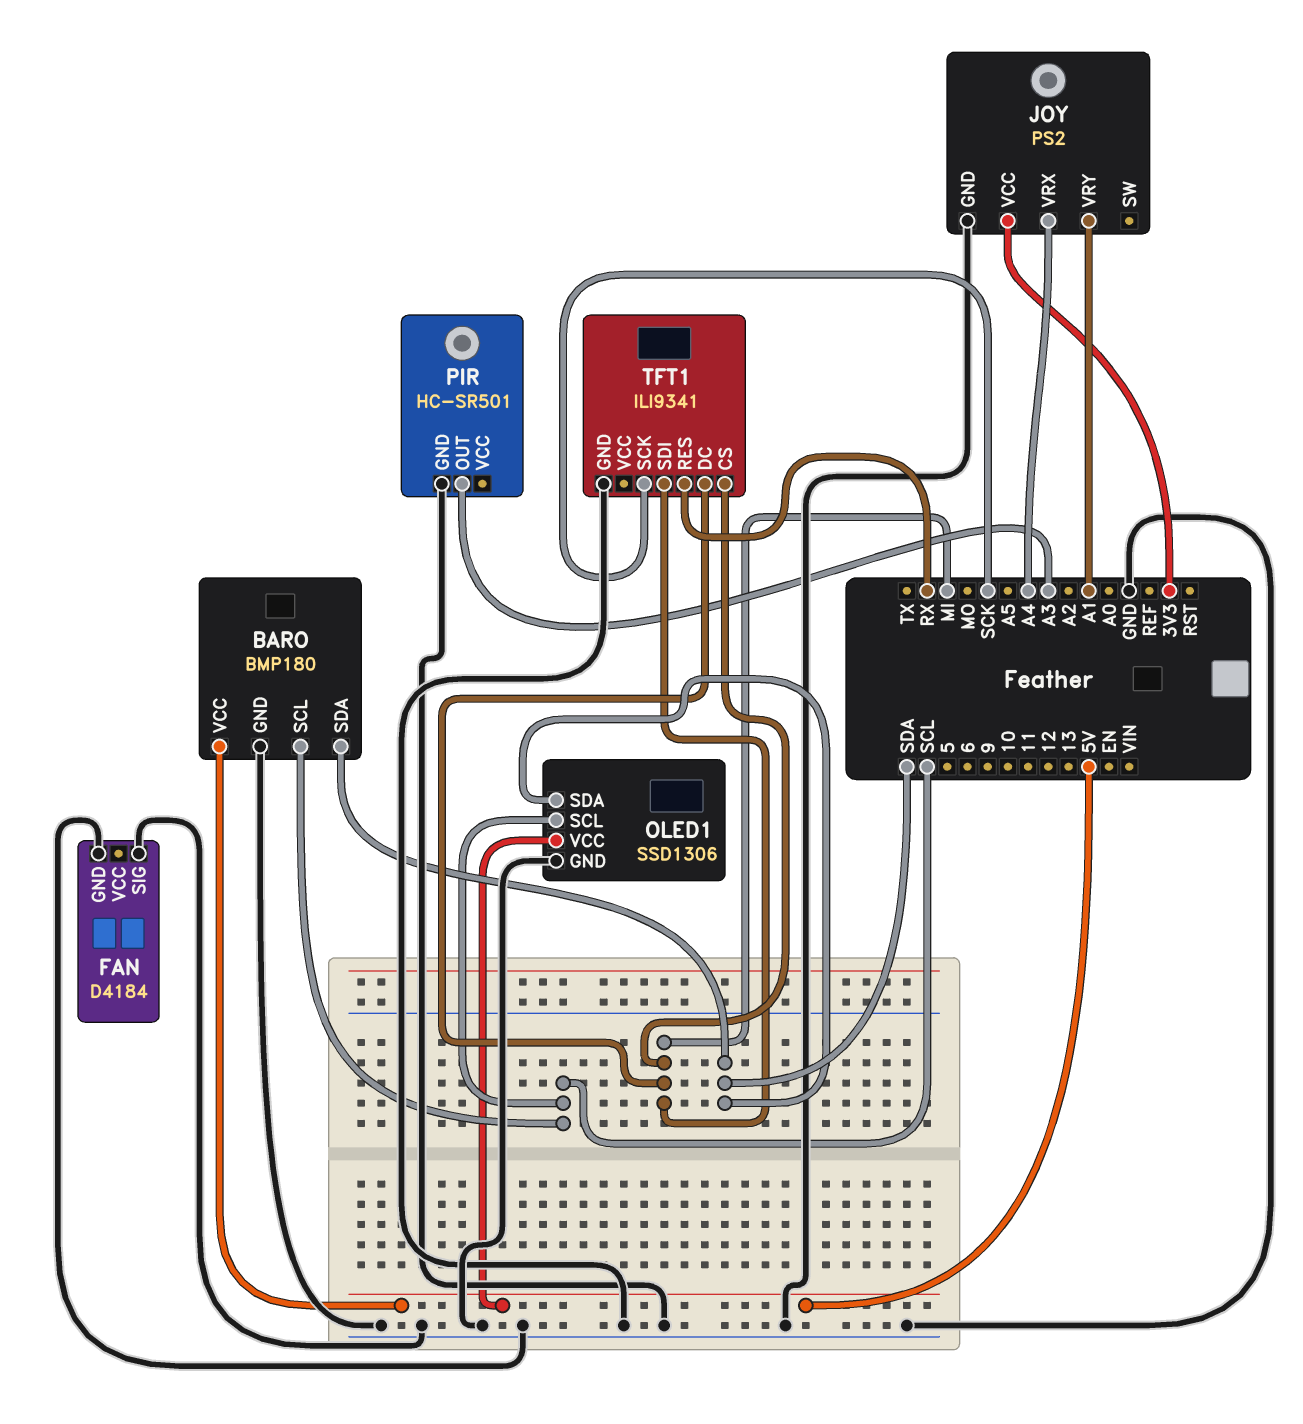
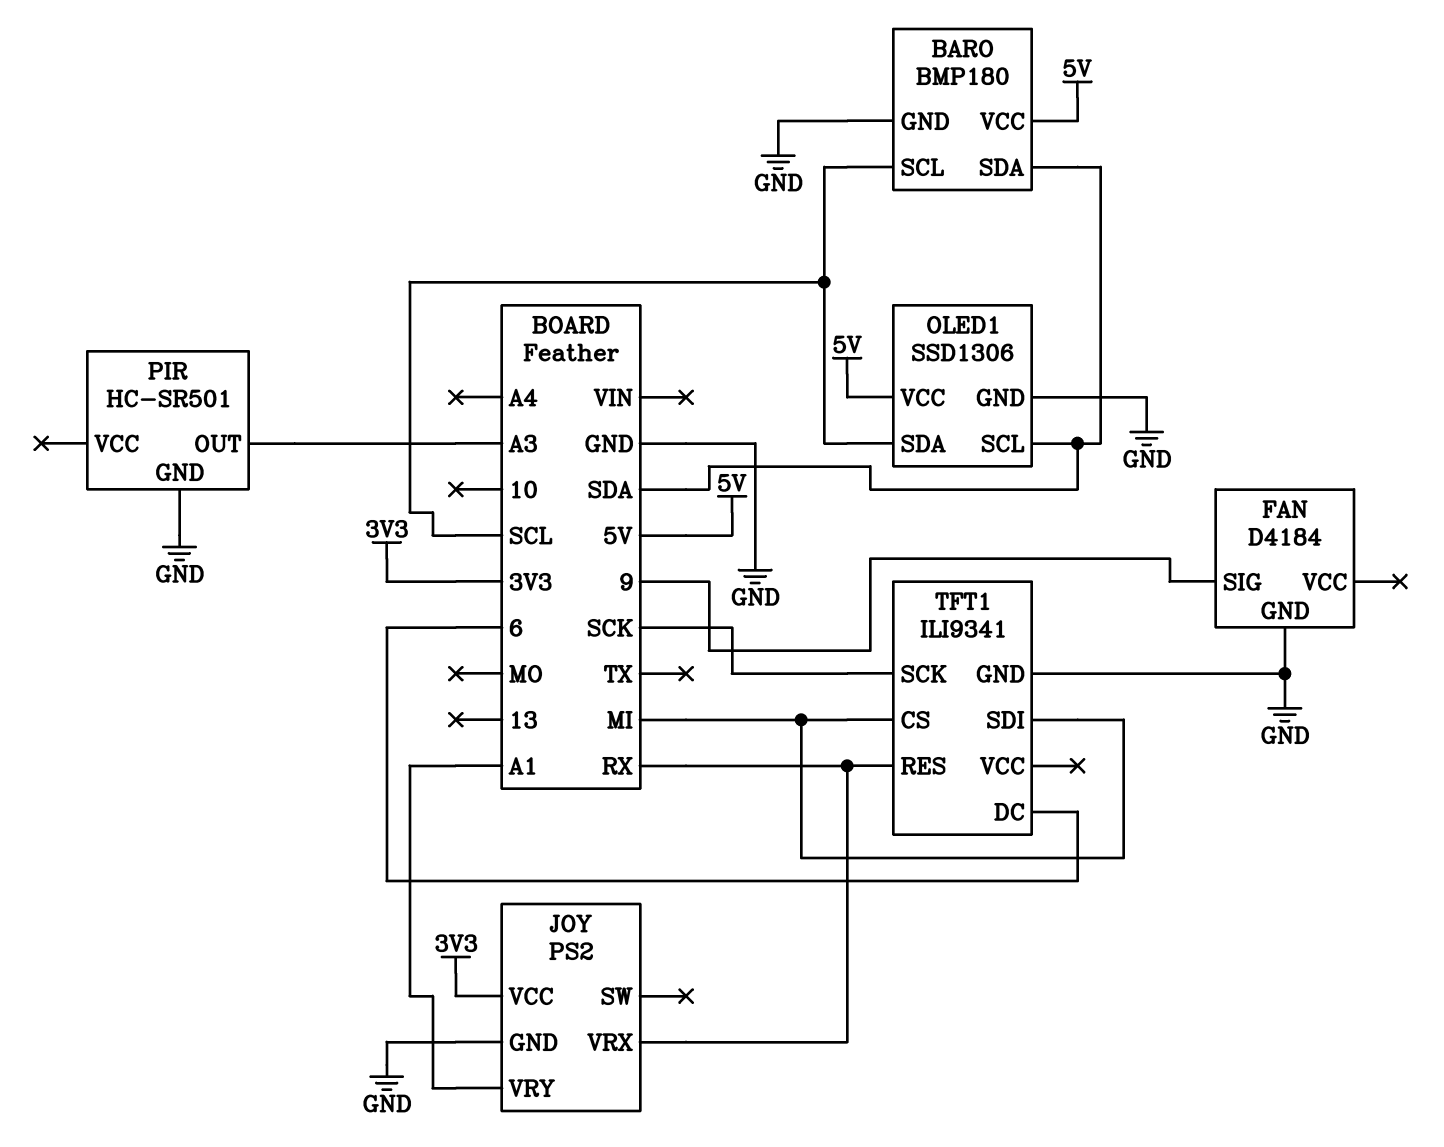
FAN pin SIG: GND -> 9
JOY pin VRX: A4 -> RX
OLED1 pin SCL: SCL -> SDA
OLED1 pin SDA: SDA -> SCL
TFT1 pin DC: MI -> 6

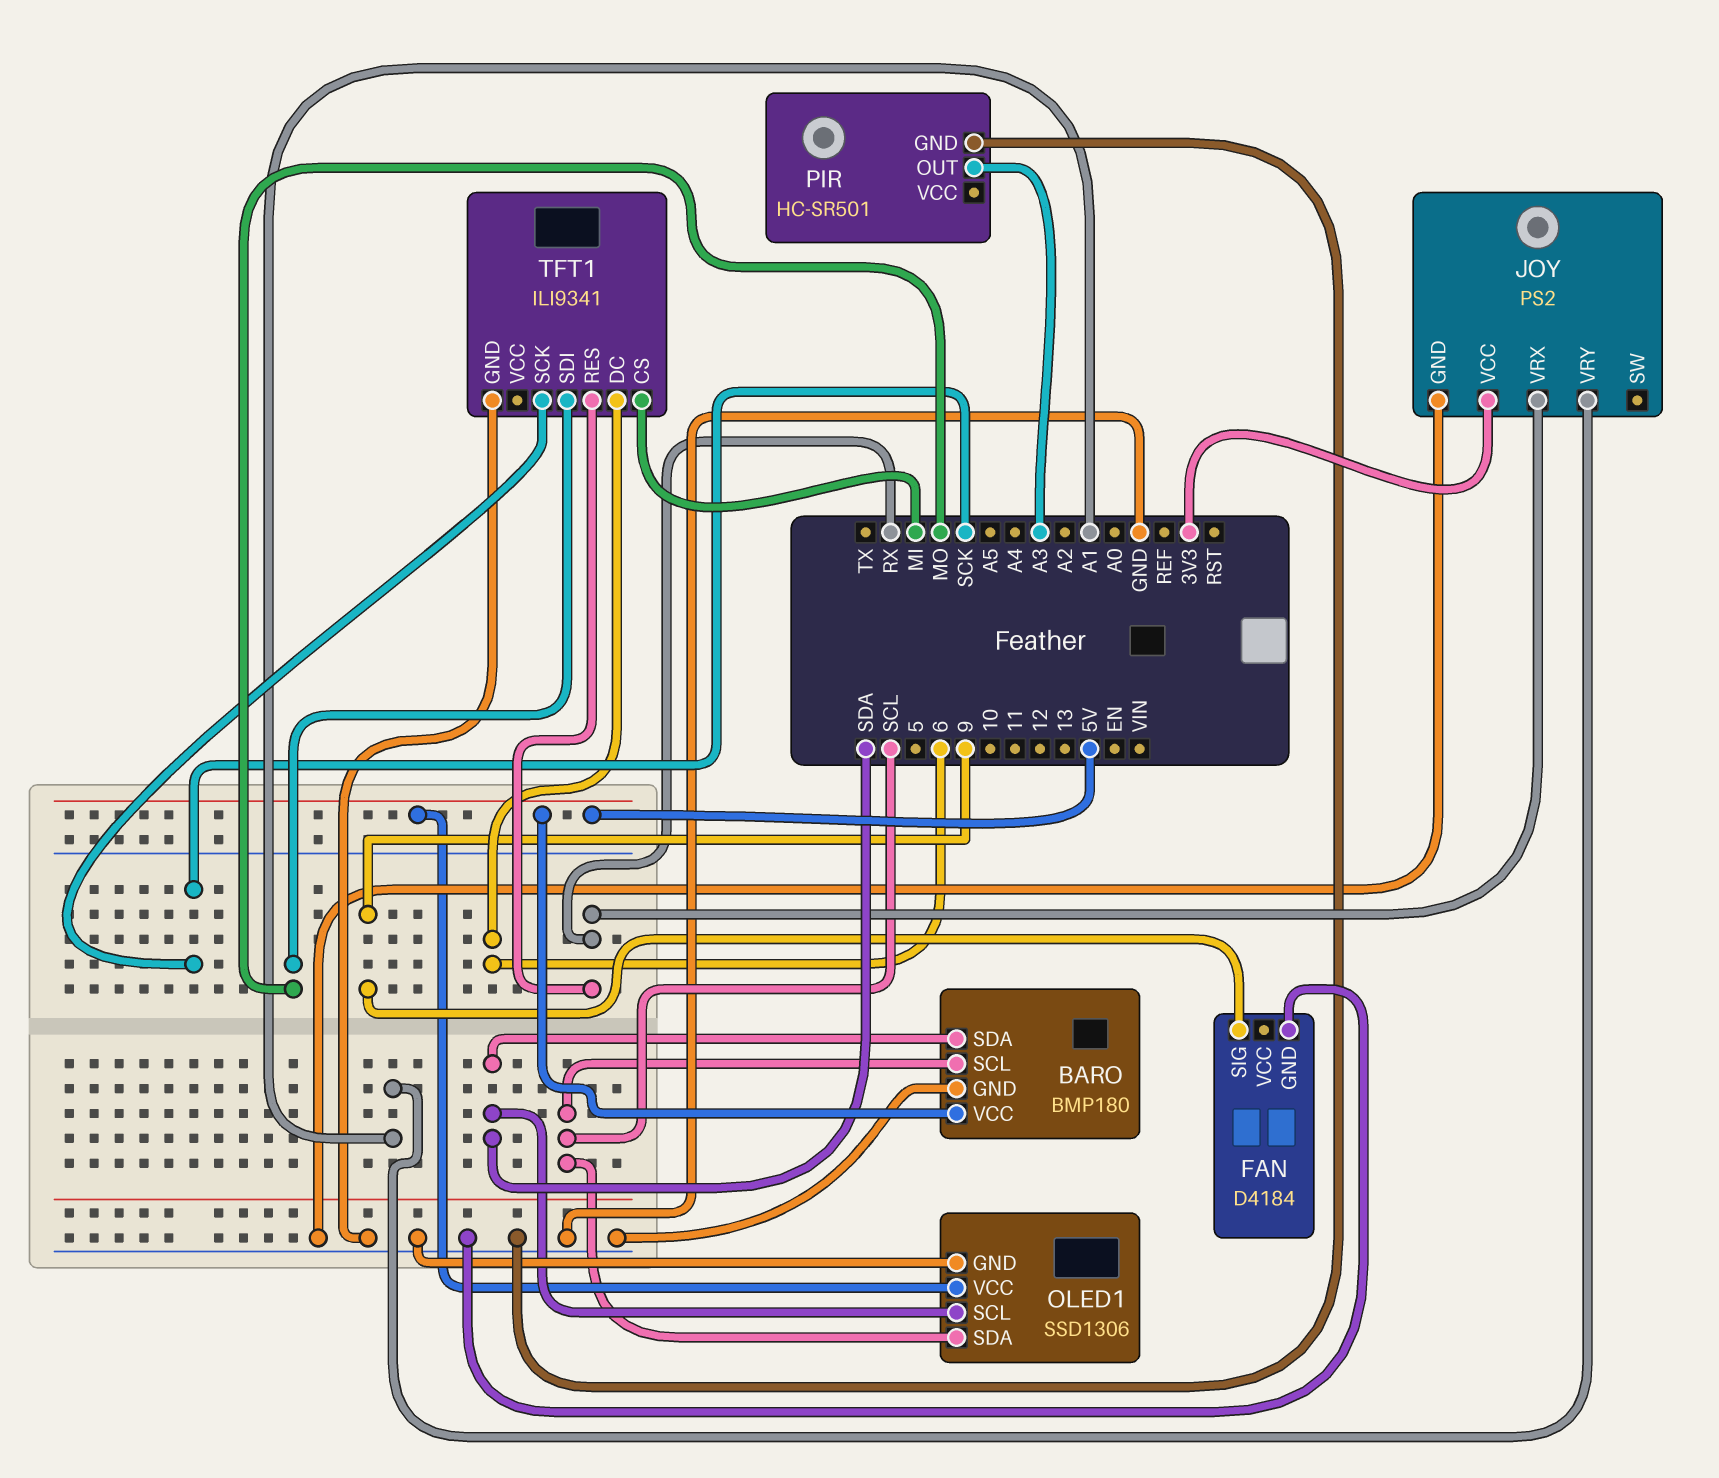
TFT1 pin SDI: MI -> MO

